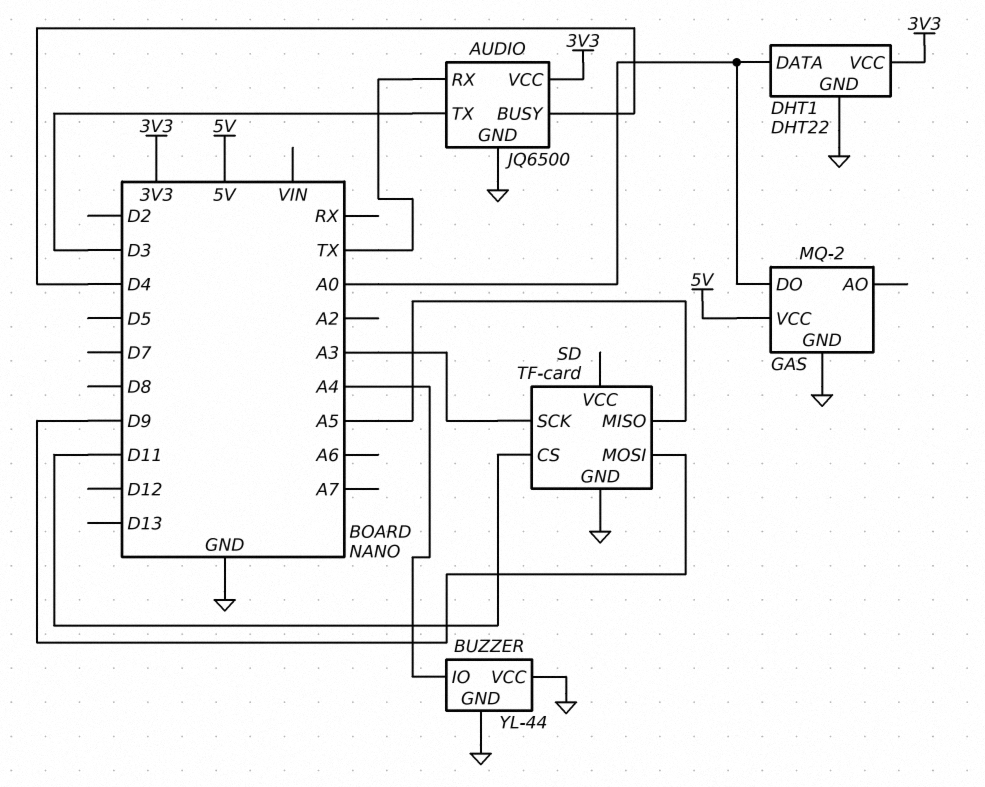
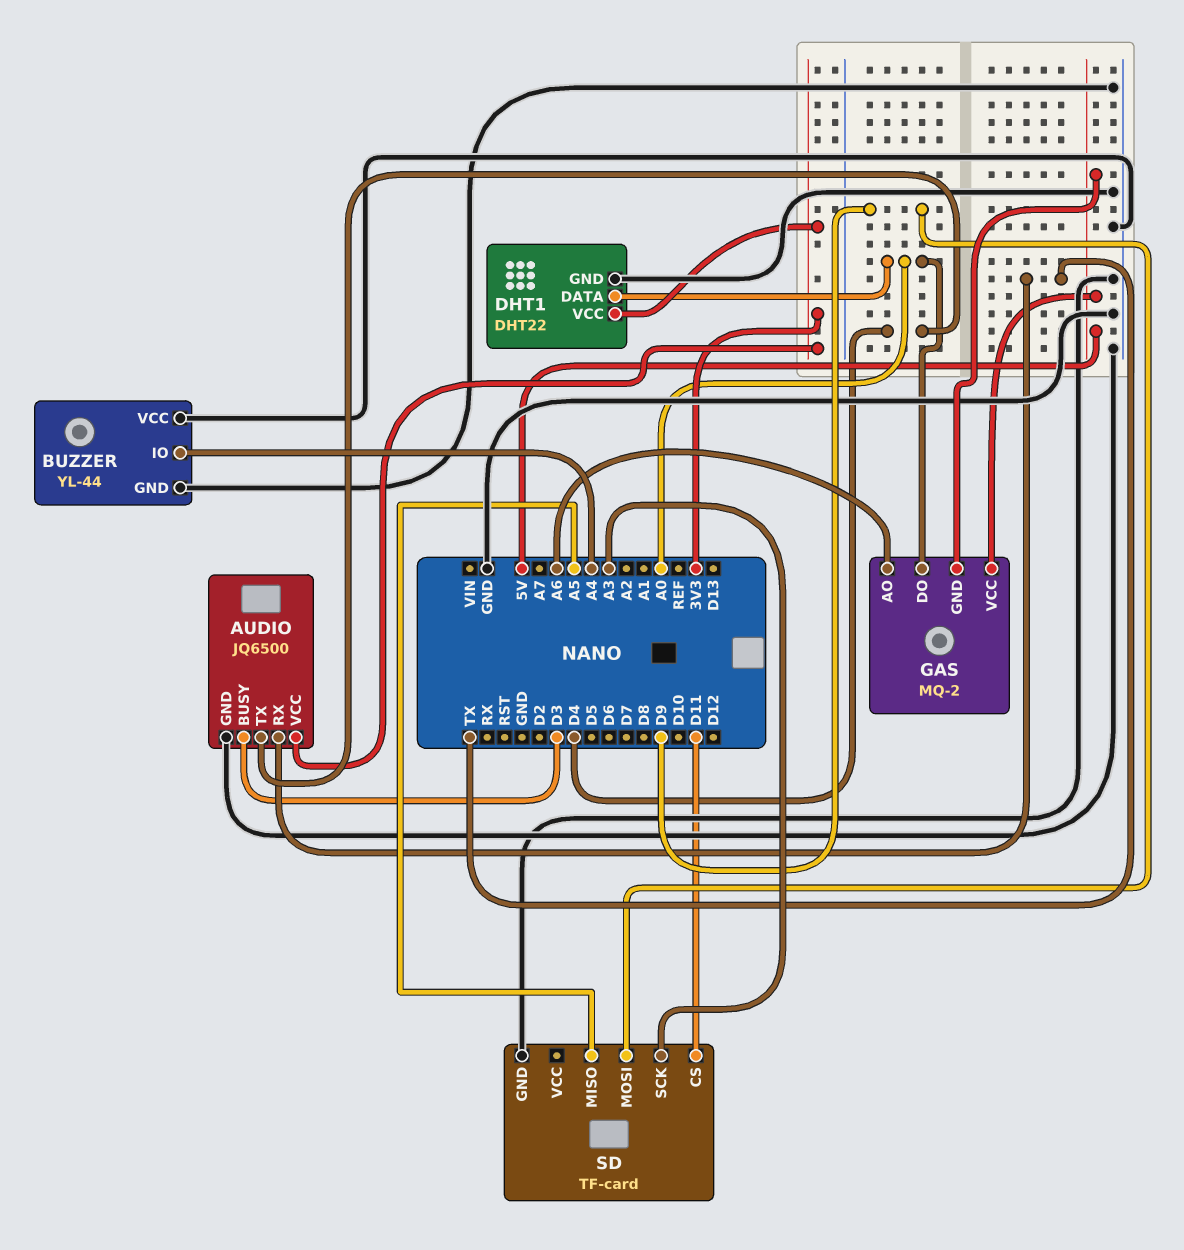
AUDIO pin BUSY: D4 -> D3
AUDIO pin TX: D3 -> D4
GAS pin AO: none -> A6
GAS pin GND: GND -> 5V

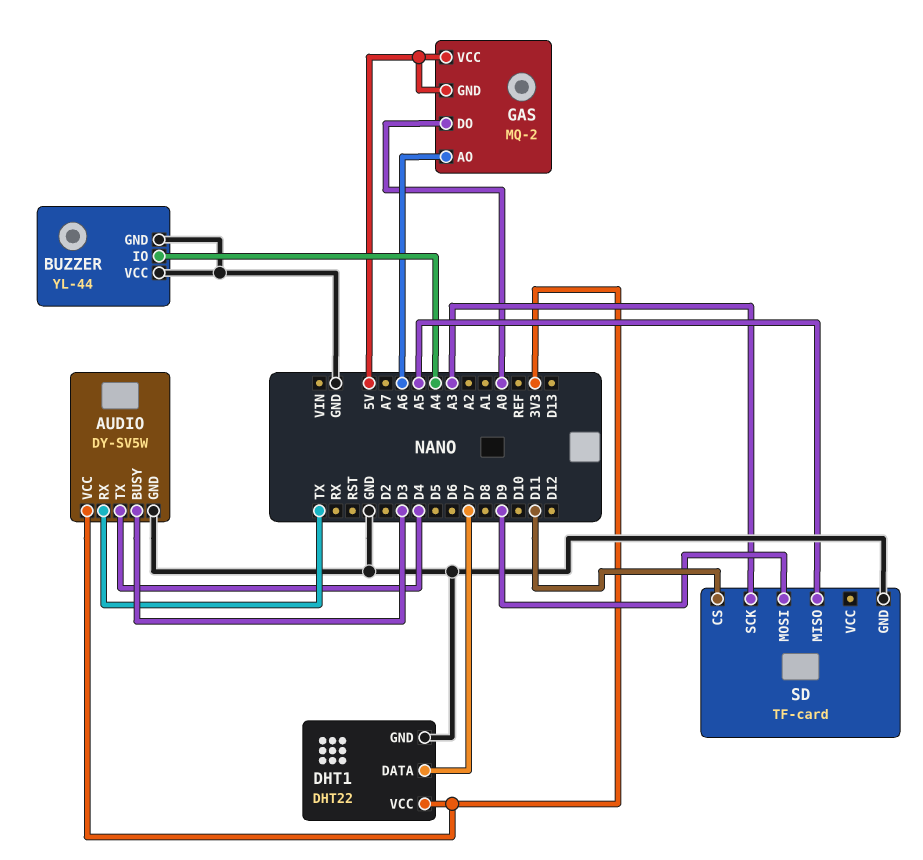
AUDIO: JQ6500 -> DY-SV5W
DHT1 pin DATA: A0 -> D7

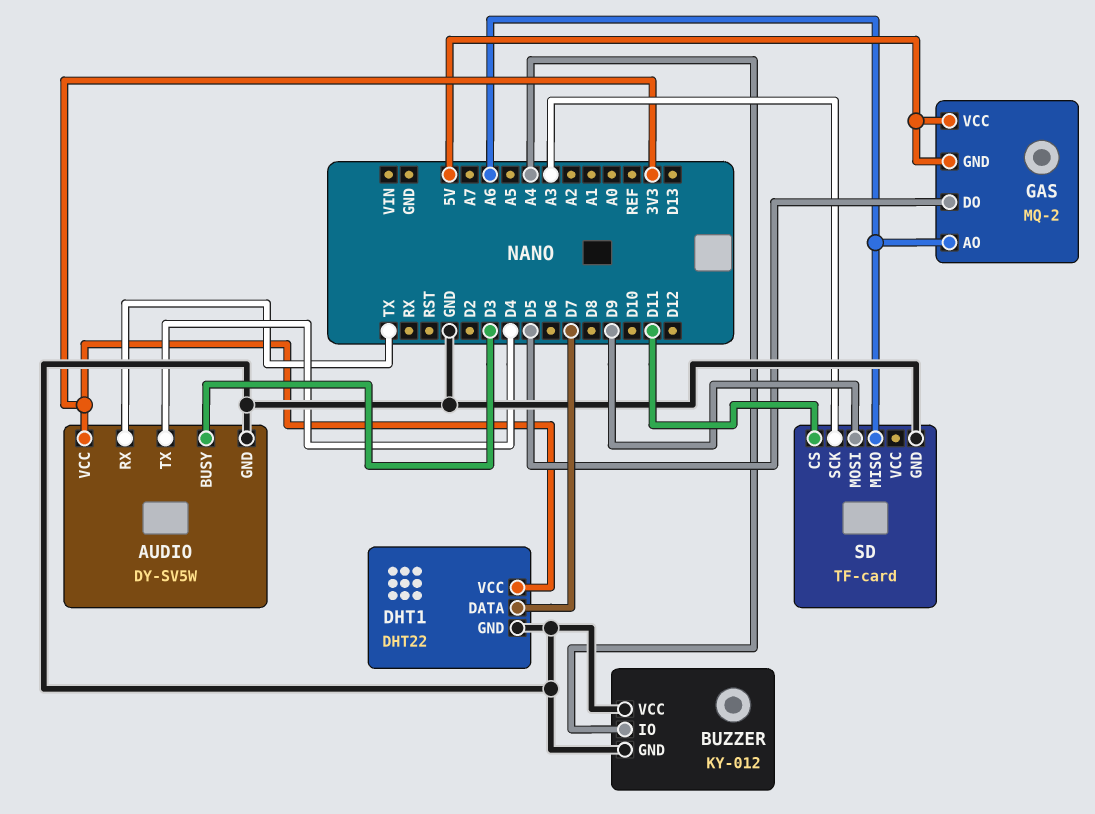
BUZZER: YL-44 -> KY-012
GAS pin DO: A0 -> D5
SD pin MISO: A5 -> A6

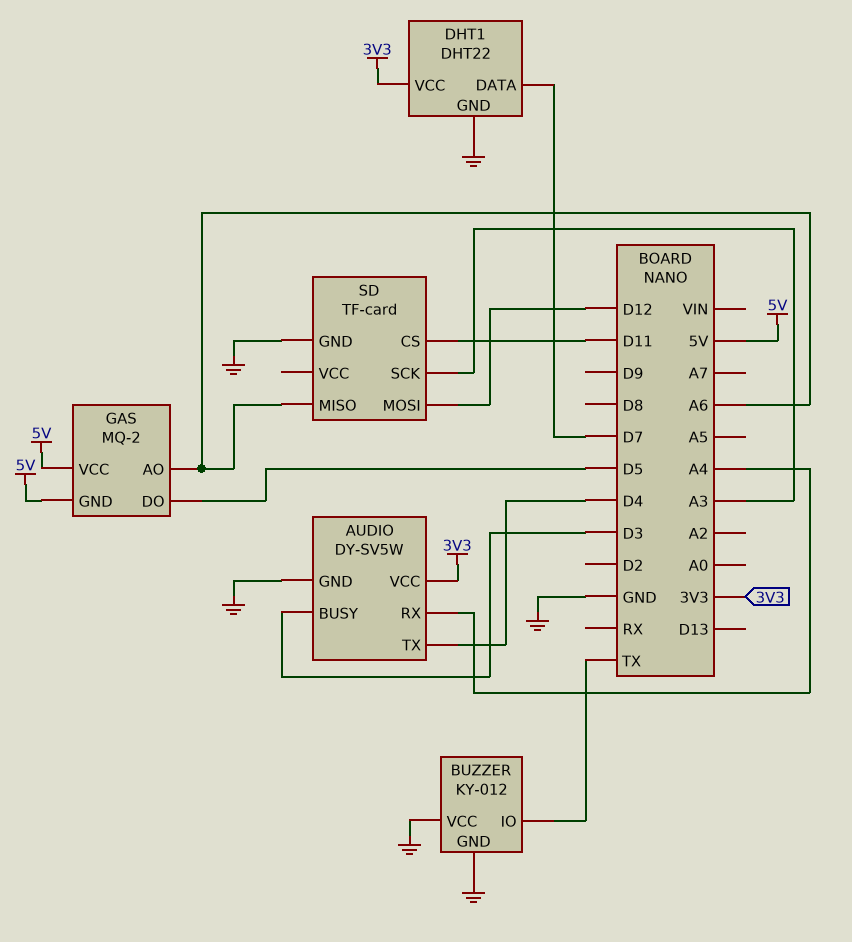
AUDIO pin RX: TX -> A4
BUZZER pin IO: A4 -> TX
SD pin MOSI: D9 -> D12

